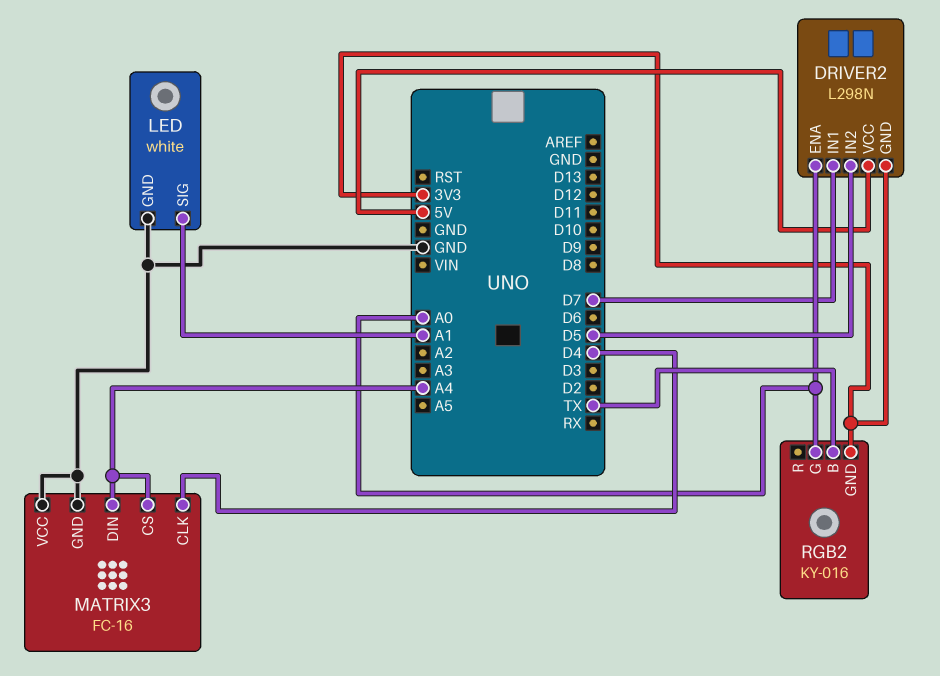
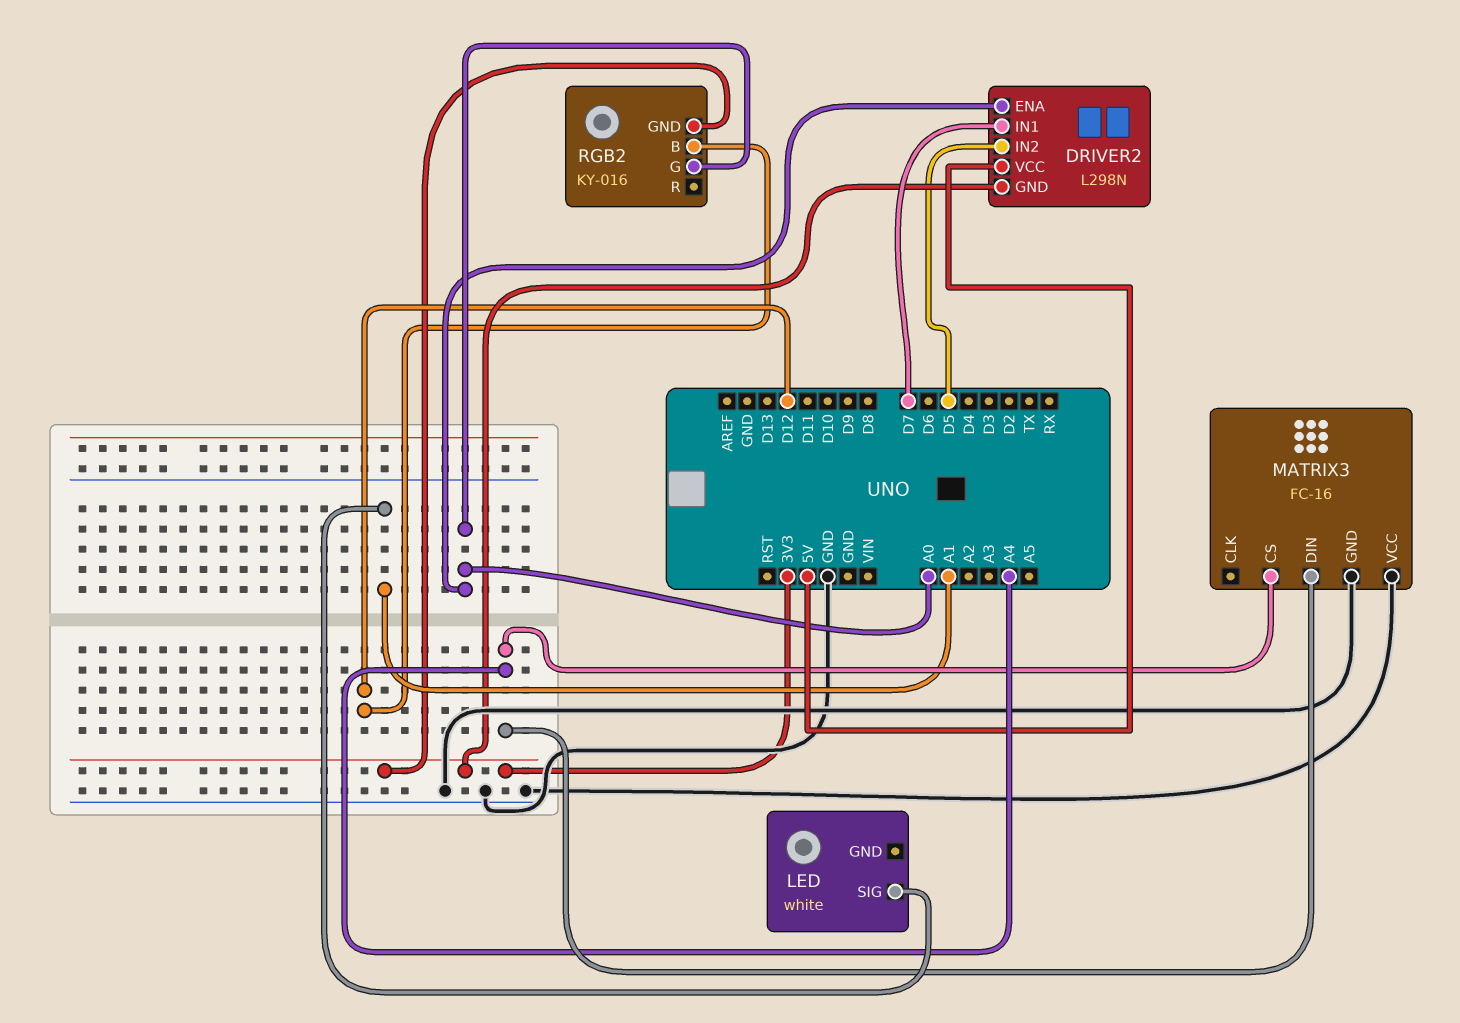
LED pin GND: GND -> none
MATRIX3 pin CLK: D4 -> none
RGB2 pin B: TX -> D12

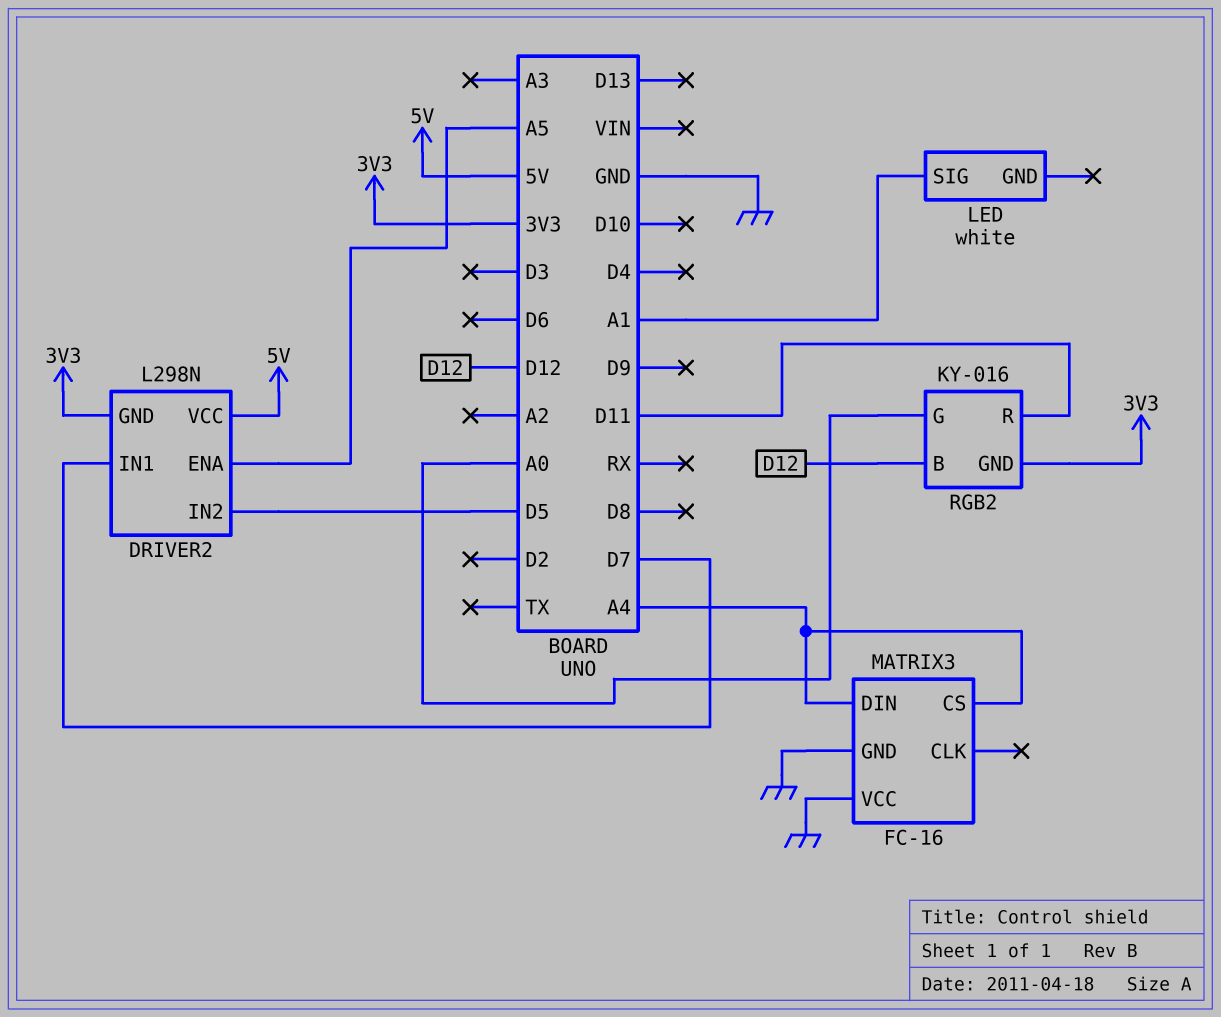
DRIVER2 pin ENA: A0 -> A5
RGB2 pin R: none -> D11

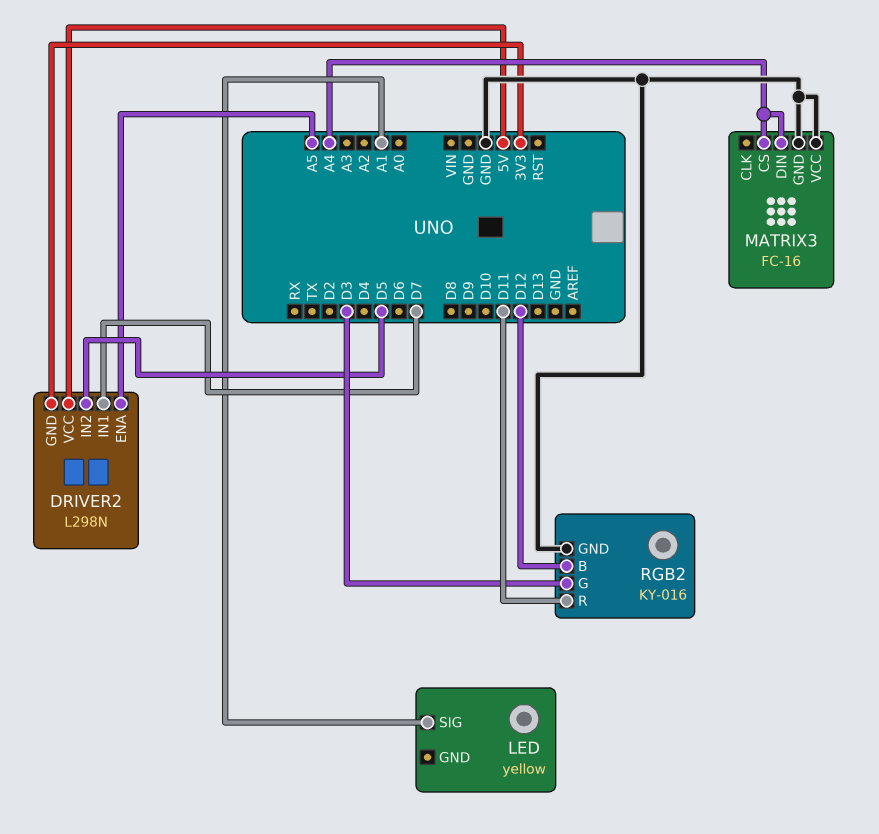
LED: white -> yellow
RGB2 pin G: A0 -> D3
RGB2 pin GND: 3V3 -> GND

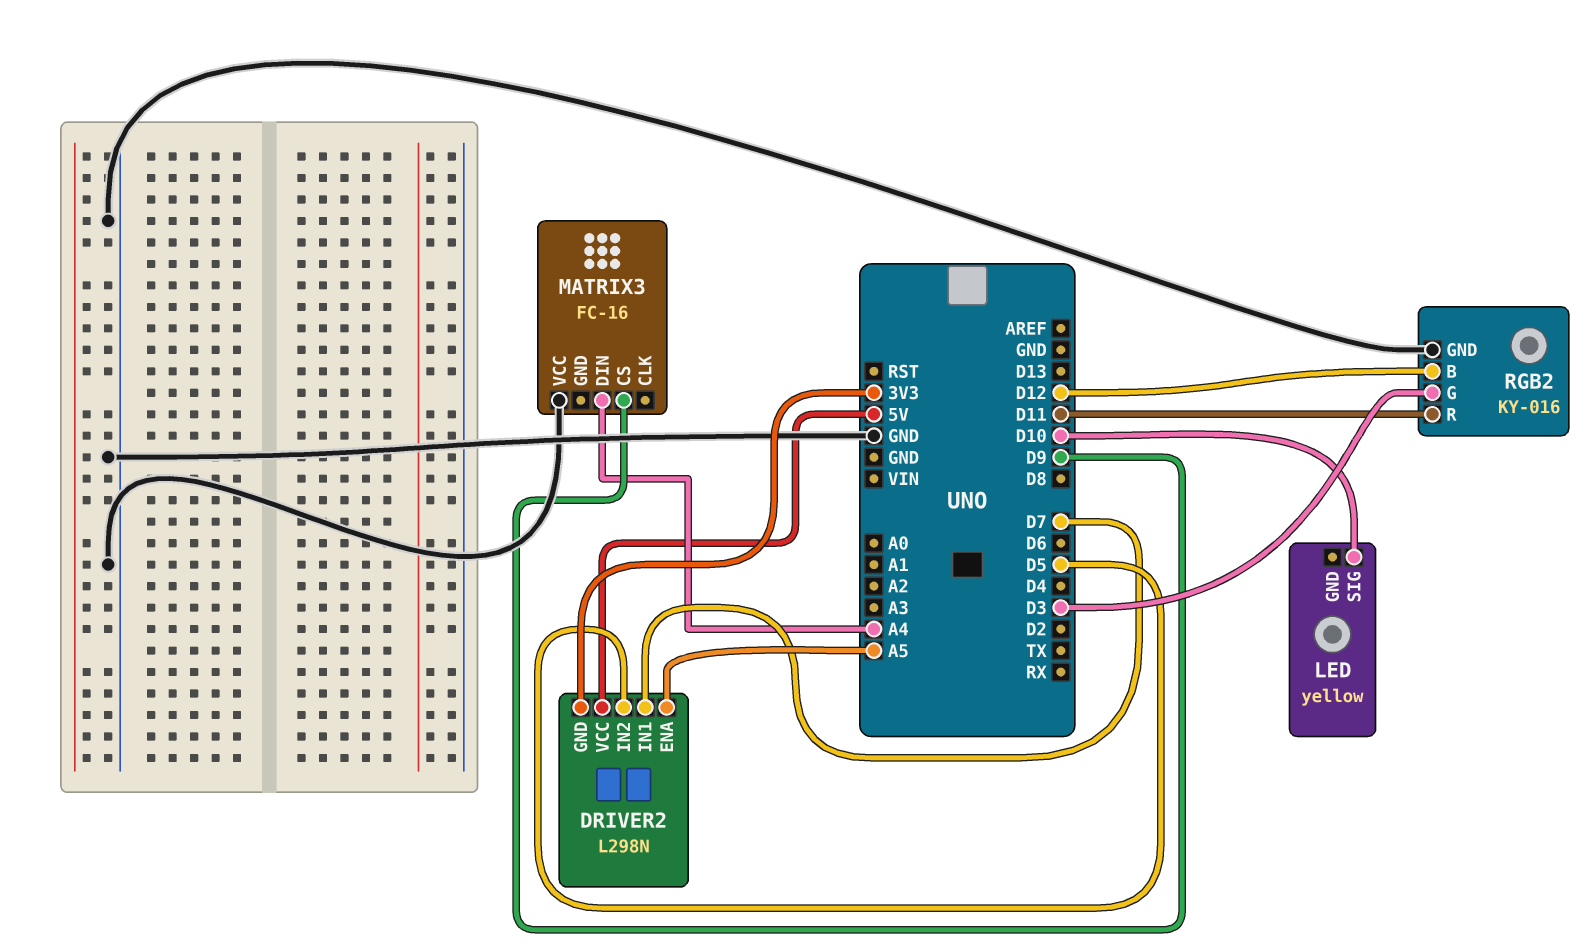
LED pin SIG: A1 -> D10
MATRIX3 pin CS: A4 -> D9
MATRIX3 pin GND: GND -> none

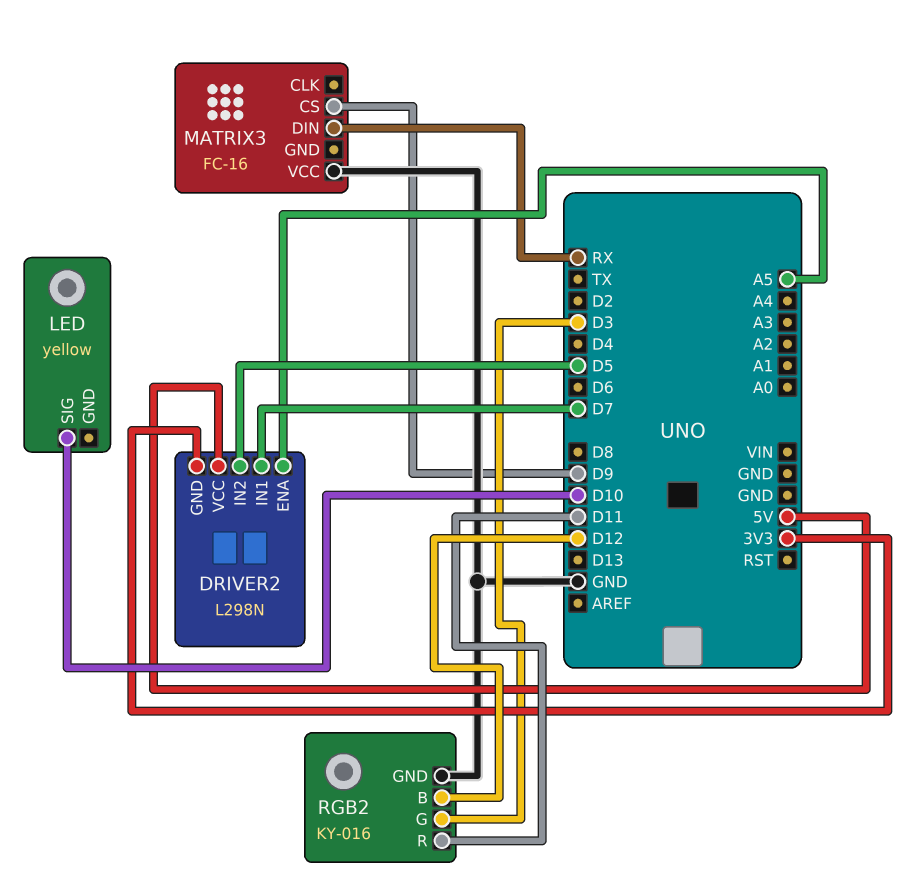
MATRIX3 pin DIN: A4 -> RX

